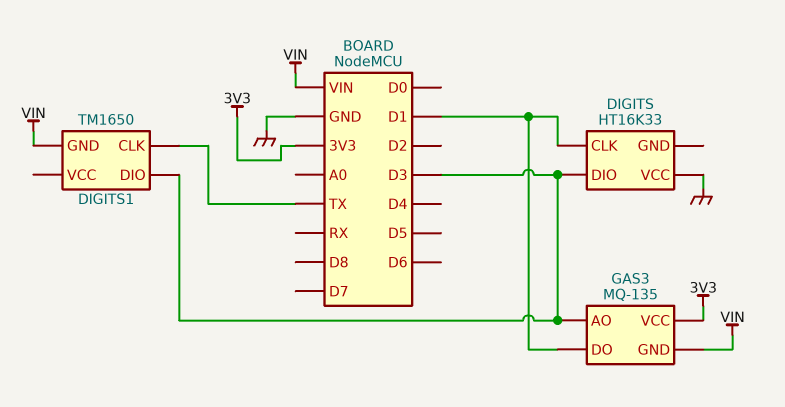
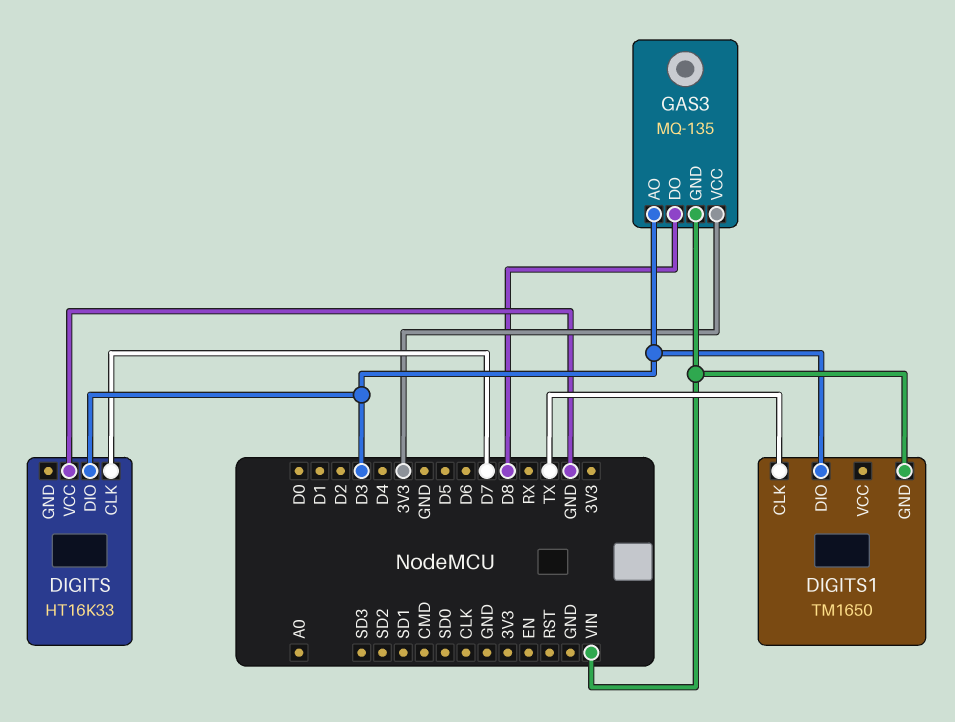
DIGITS pin CLK: D1 -> D7
GAS3 pin DO: D1 -> D8

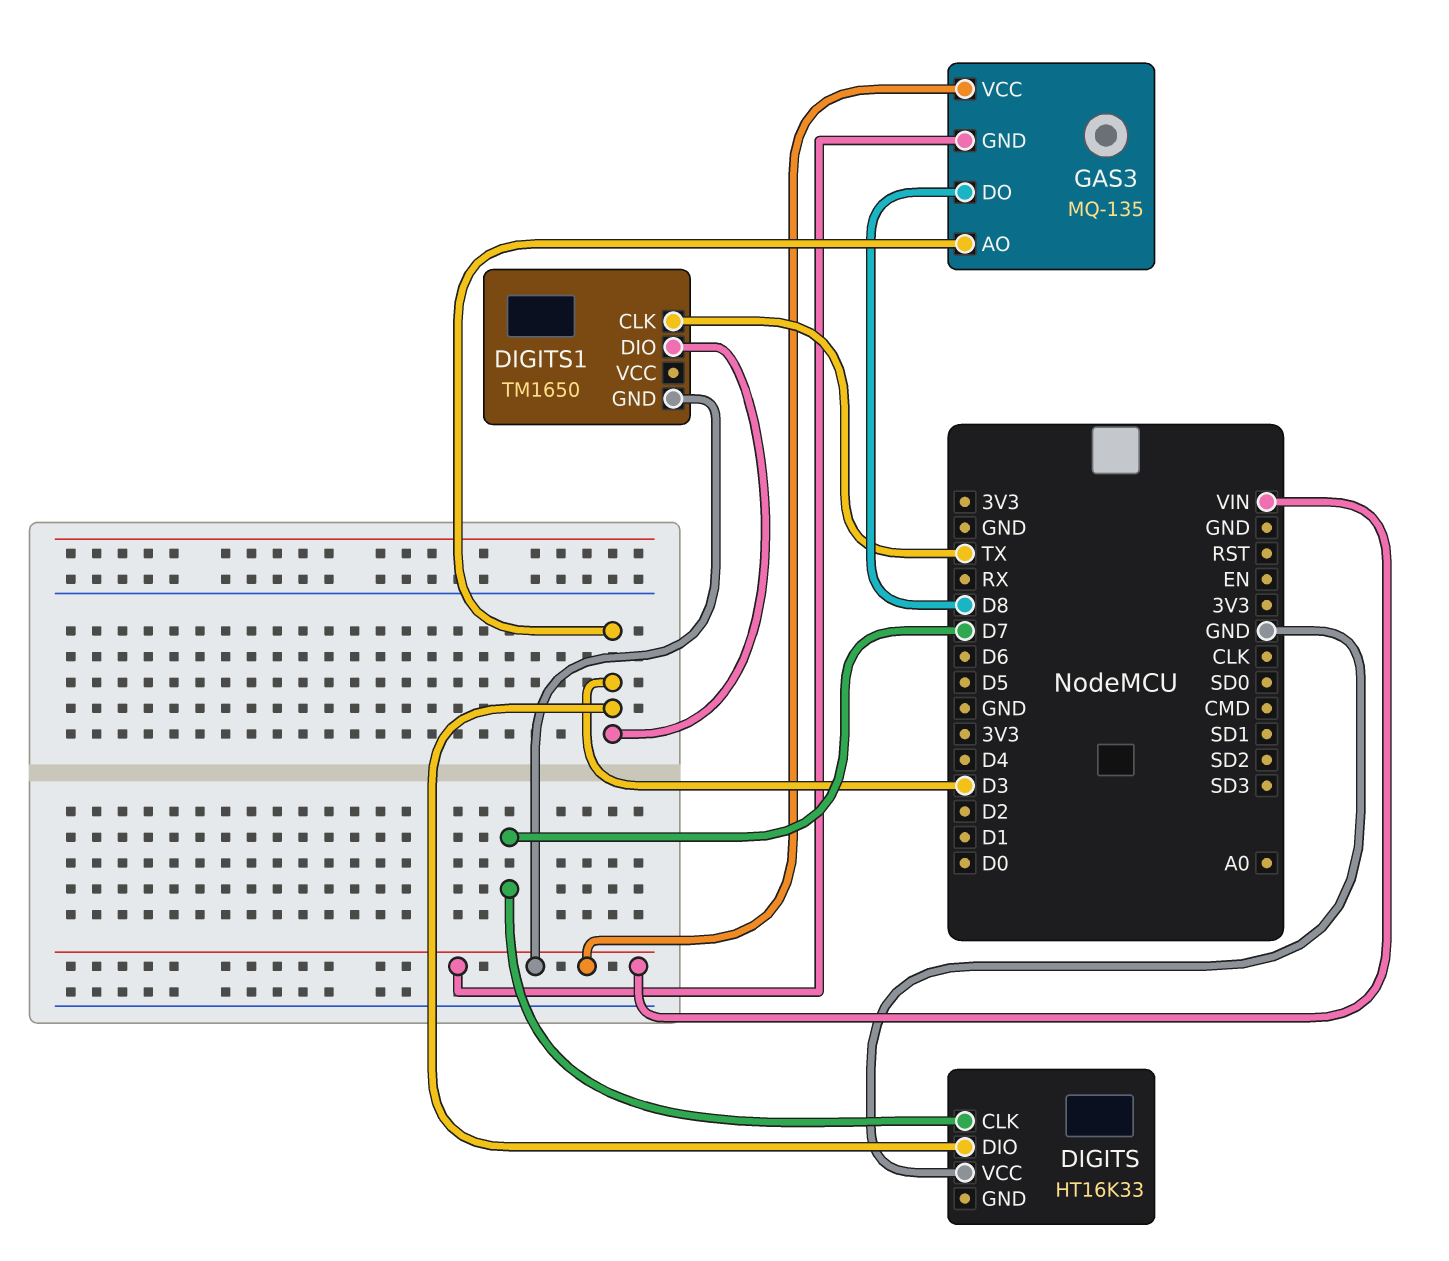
GAS3 pin VCC: 3V3 -> VIN

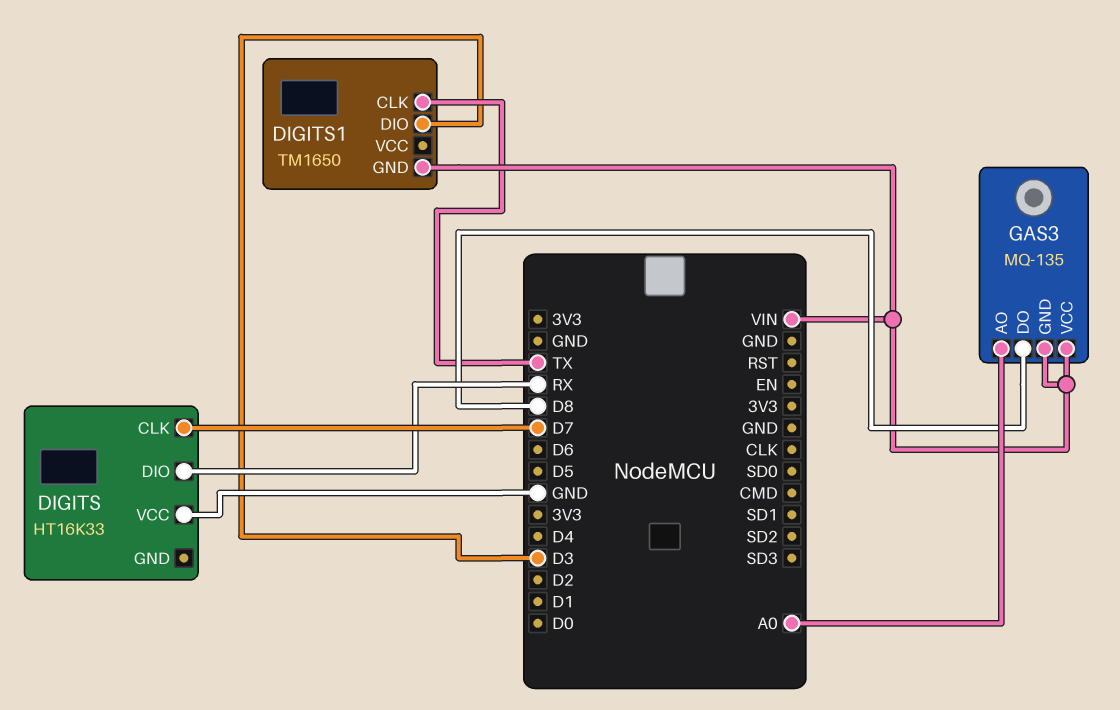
DIGITS pin DIO: D3 -> RX
GAS3 pin AO: D3 -> A0

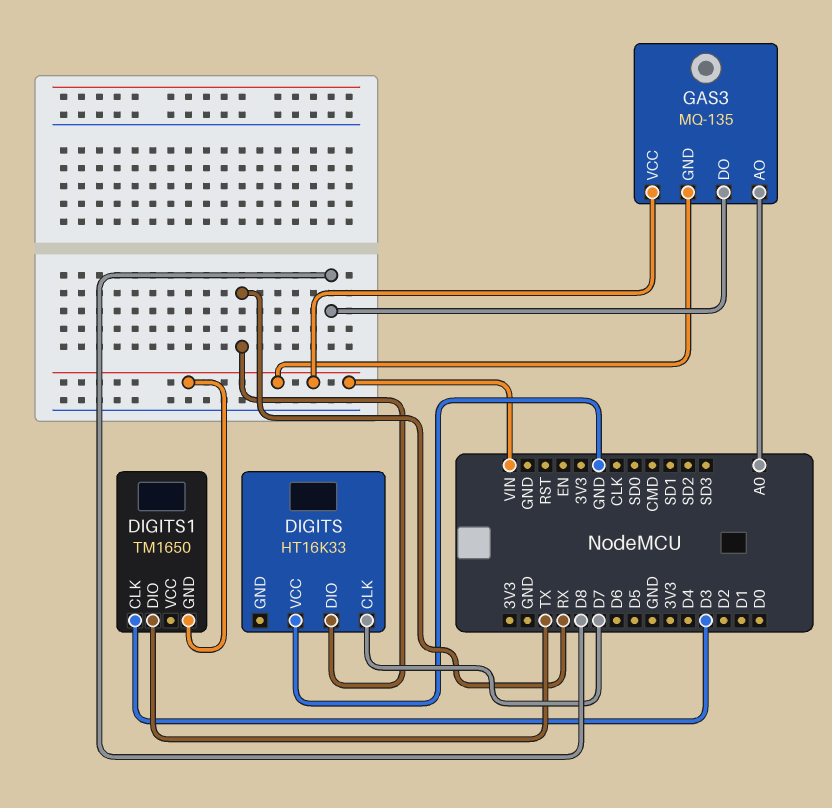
DIGITS1 pin CLK: TX -> D3
DIGITS1 pin DIO: D3 -> TX

